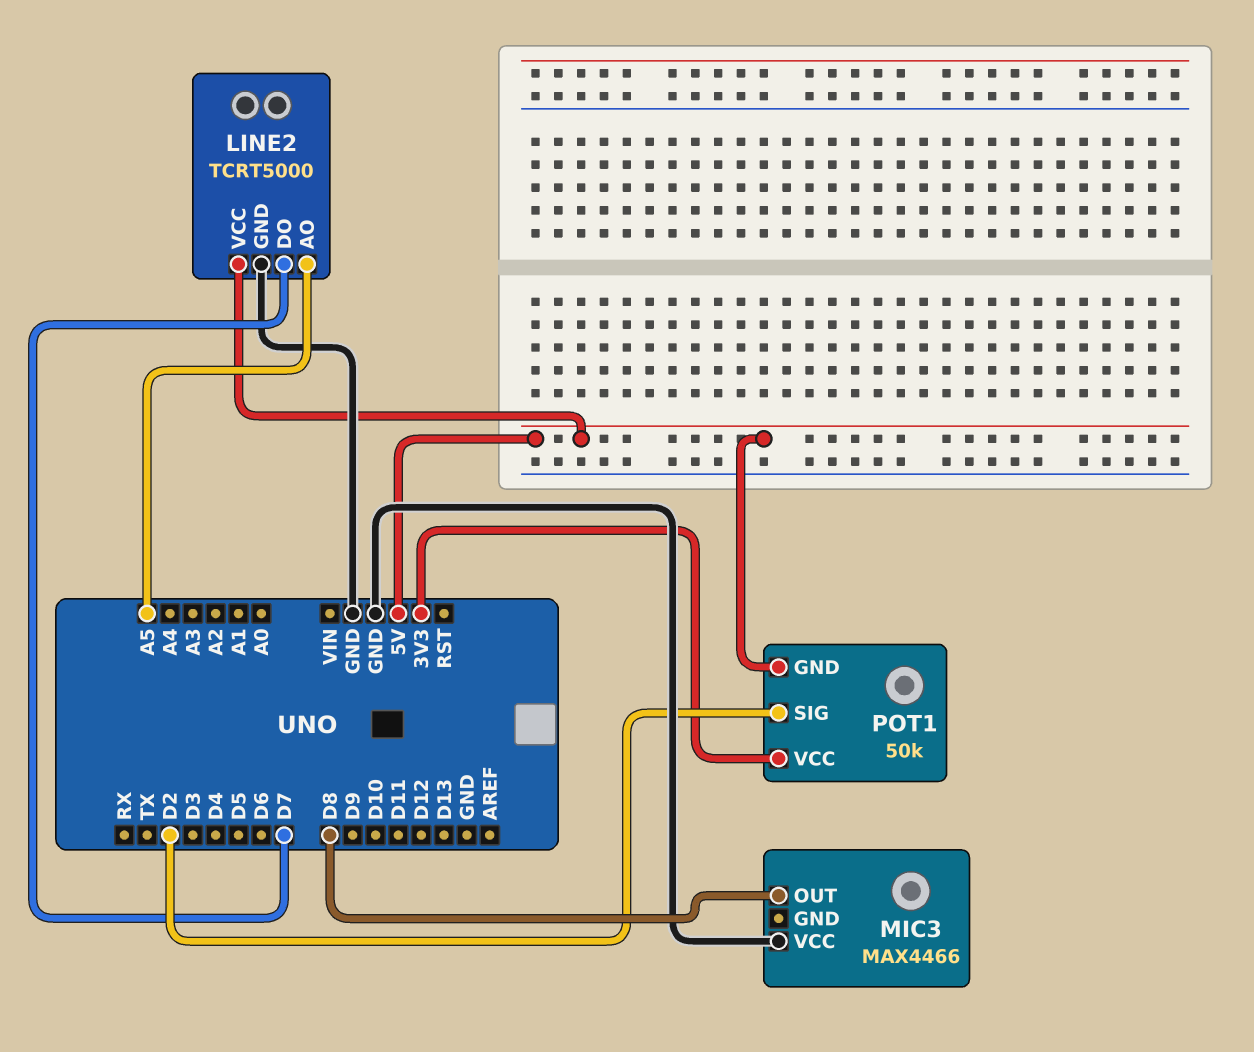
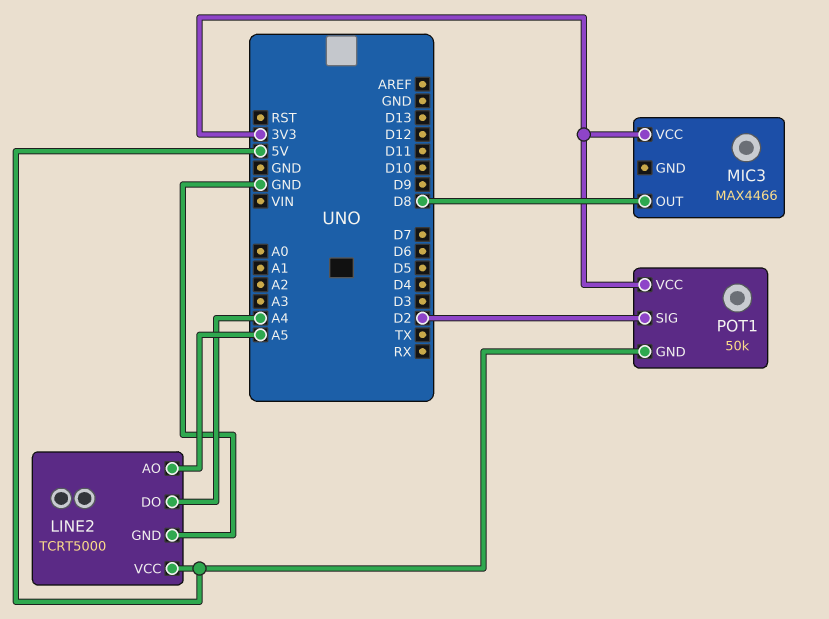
LINE2 pin DO: D7 -> A4
MIC3 pin VCC: GND -> 3V3

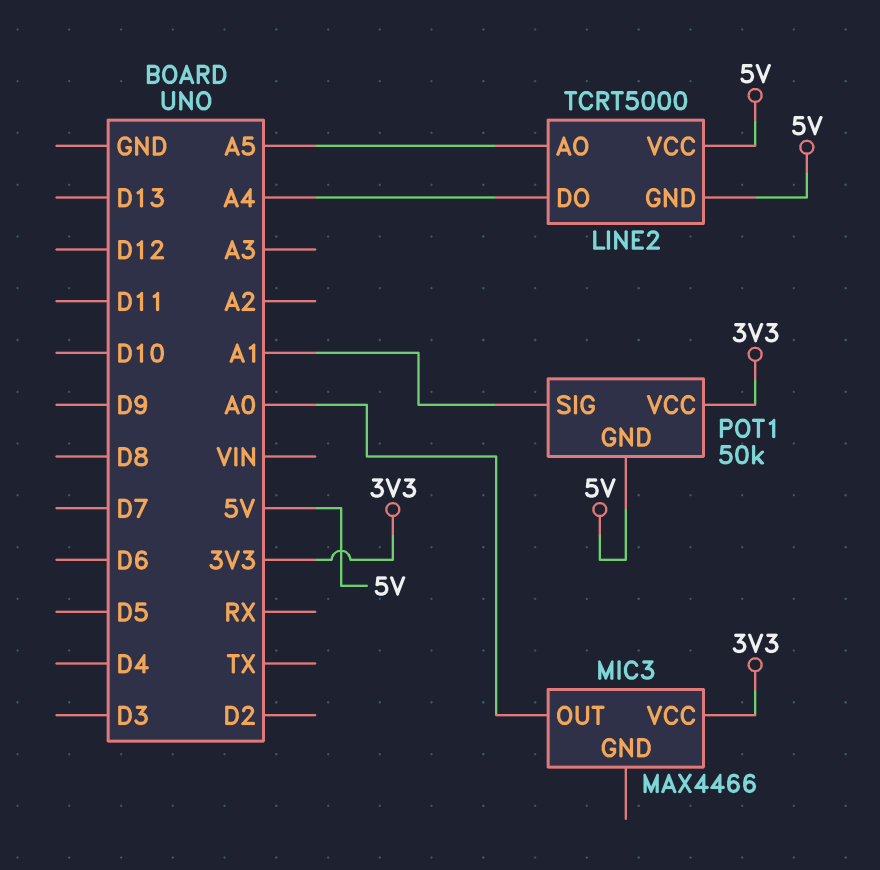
LINE2 pin GND: GND -> 5V
MIC3 pin OUT: D8 -> A0
POT1 pin SIG: D2 -> A1

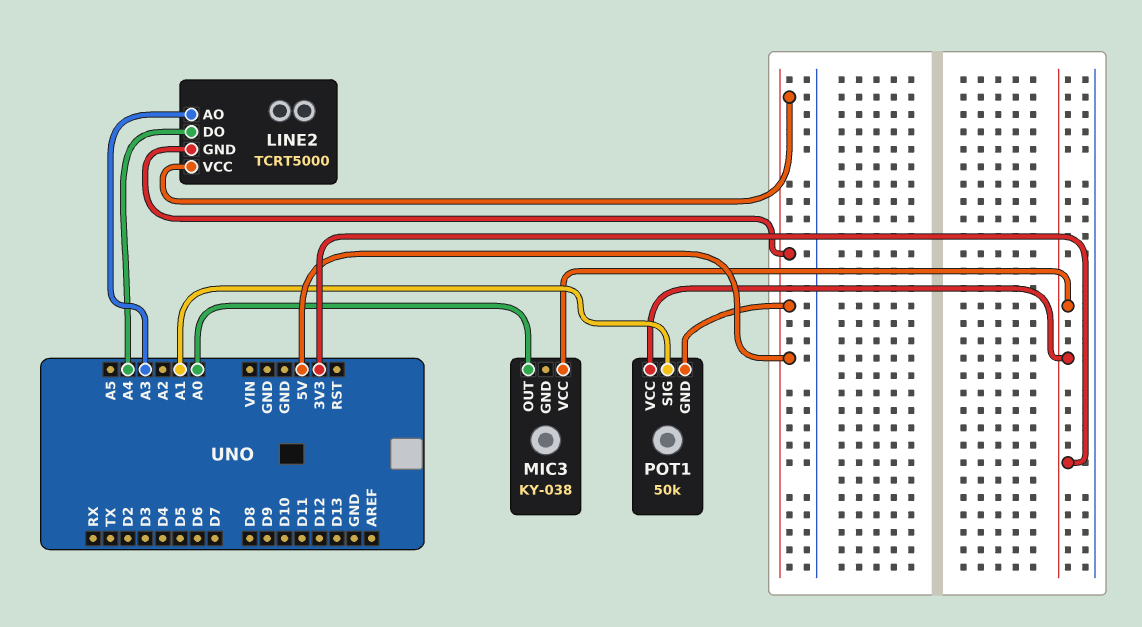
LINE2 pin AO: A5 -> A3
MIC3: MAX4466 -> KY-038

